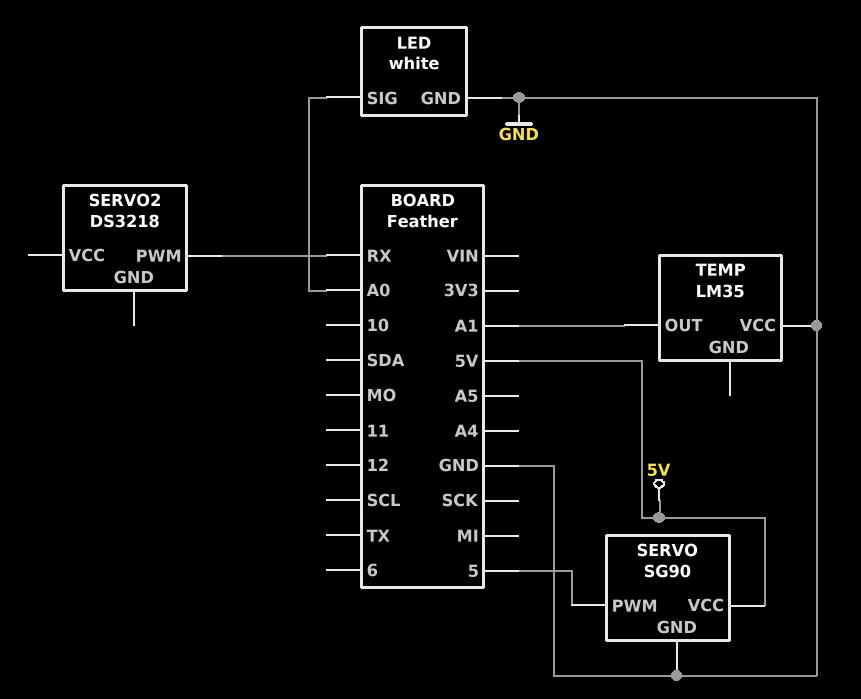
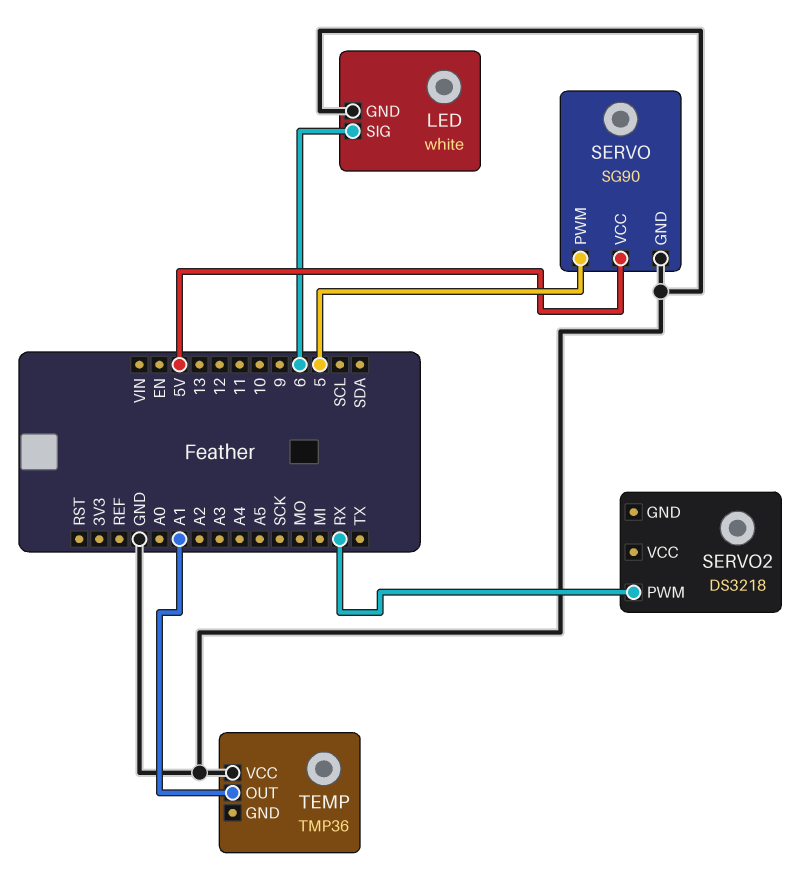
LED pin SIG: A0 -> 6
TEMP: LM35 -> TMP36

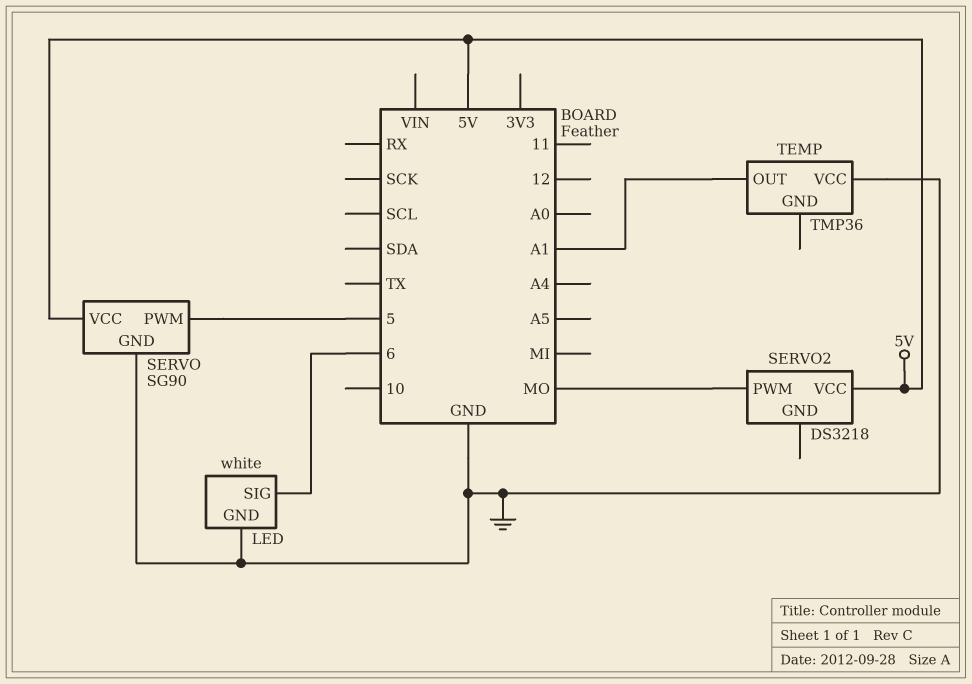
SERVO2 pin PWM: RX -> MO
SERVO2 pin VCC: none -> 5V

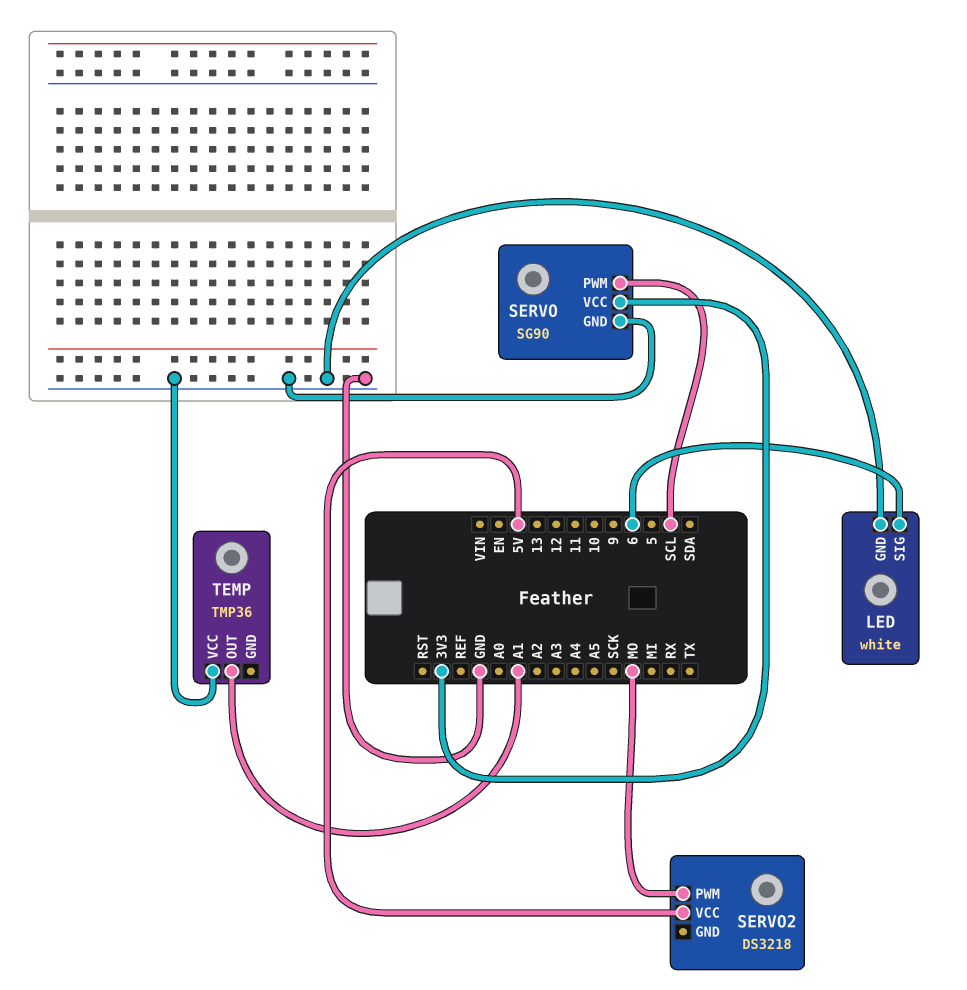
SERVO pin PWM: 5 -> SCL
SERVO pin VCC: 5V -> 3V3

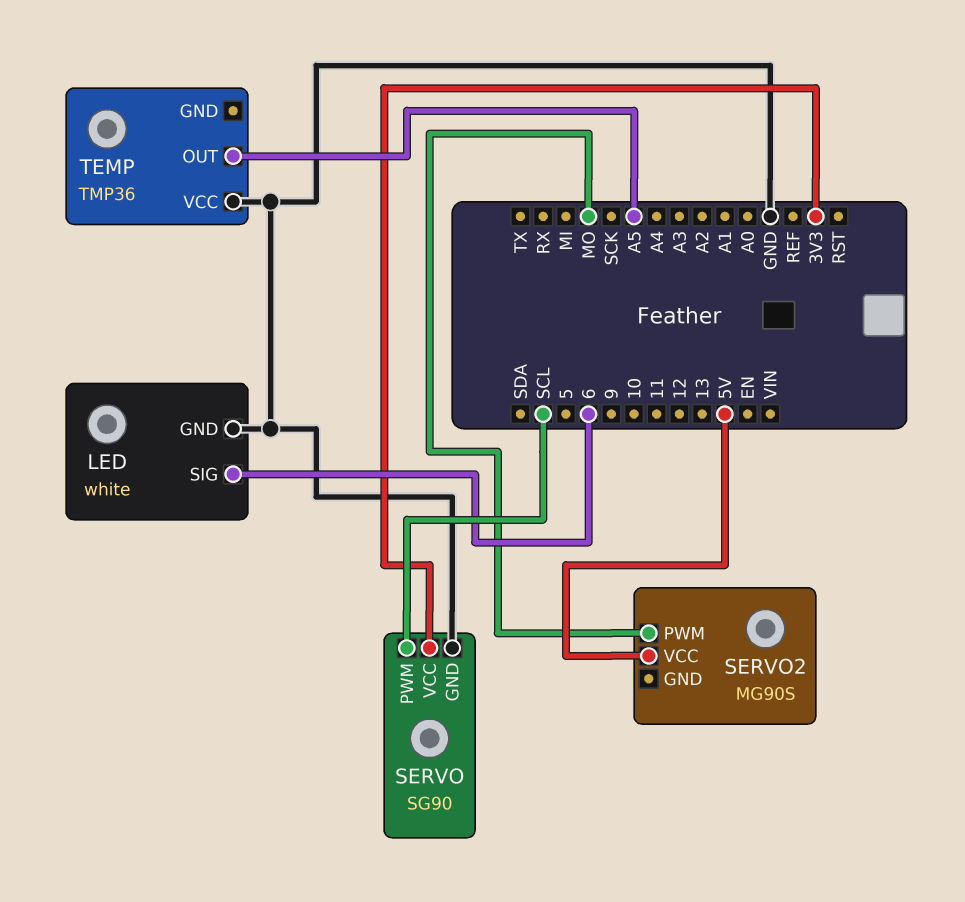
SERVO2: DS3218 -> MG90S
TEMP pin OUT: A1 -> A5

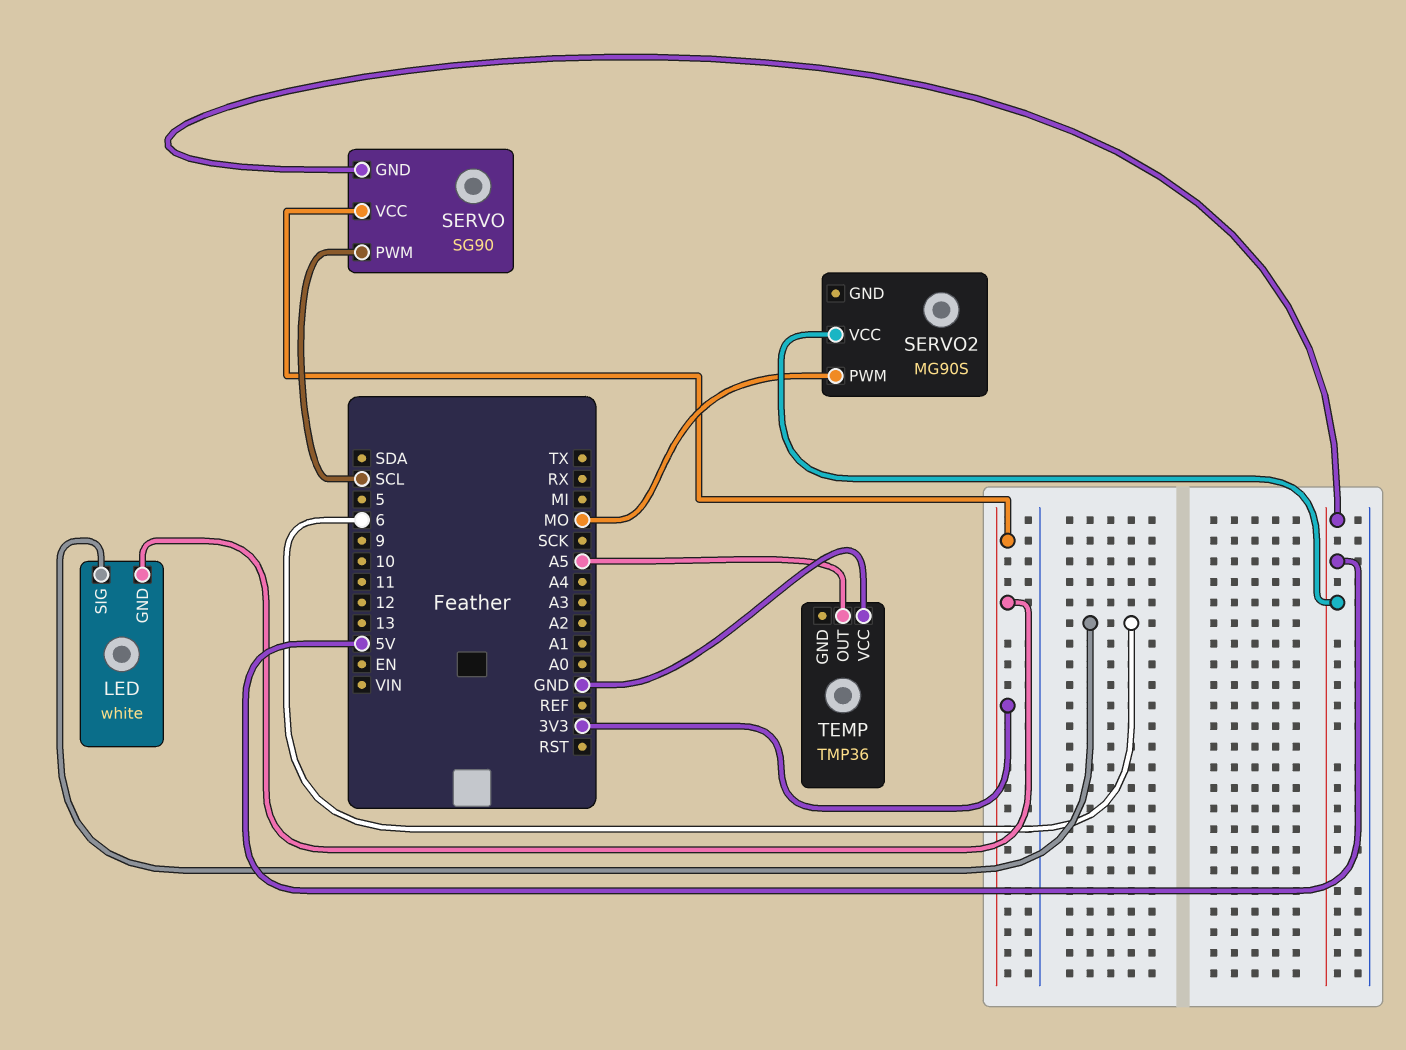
LED pin GND: GND -> 3V3
SERVO pin GND: GND -> 5V

